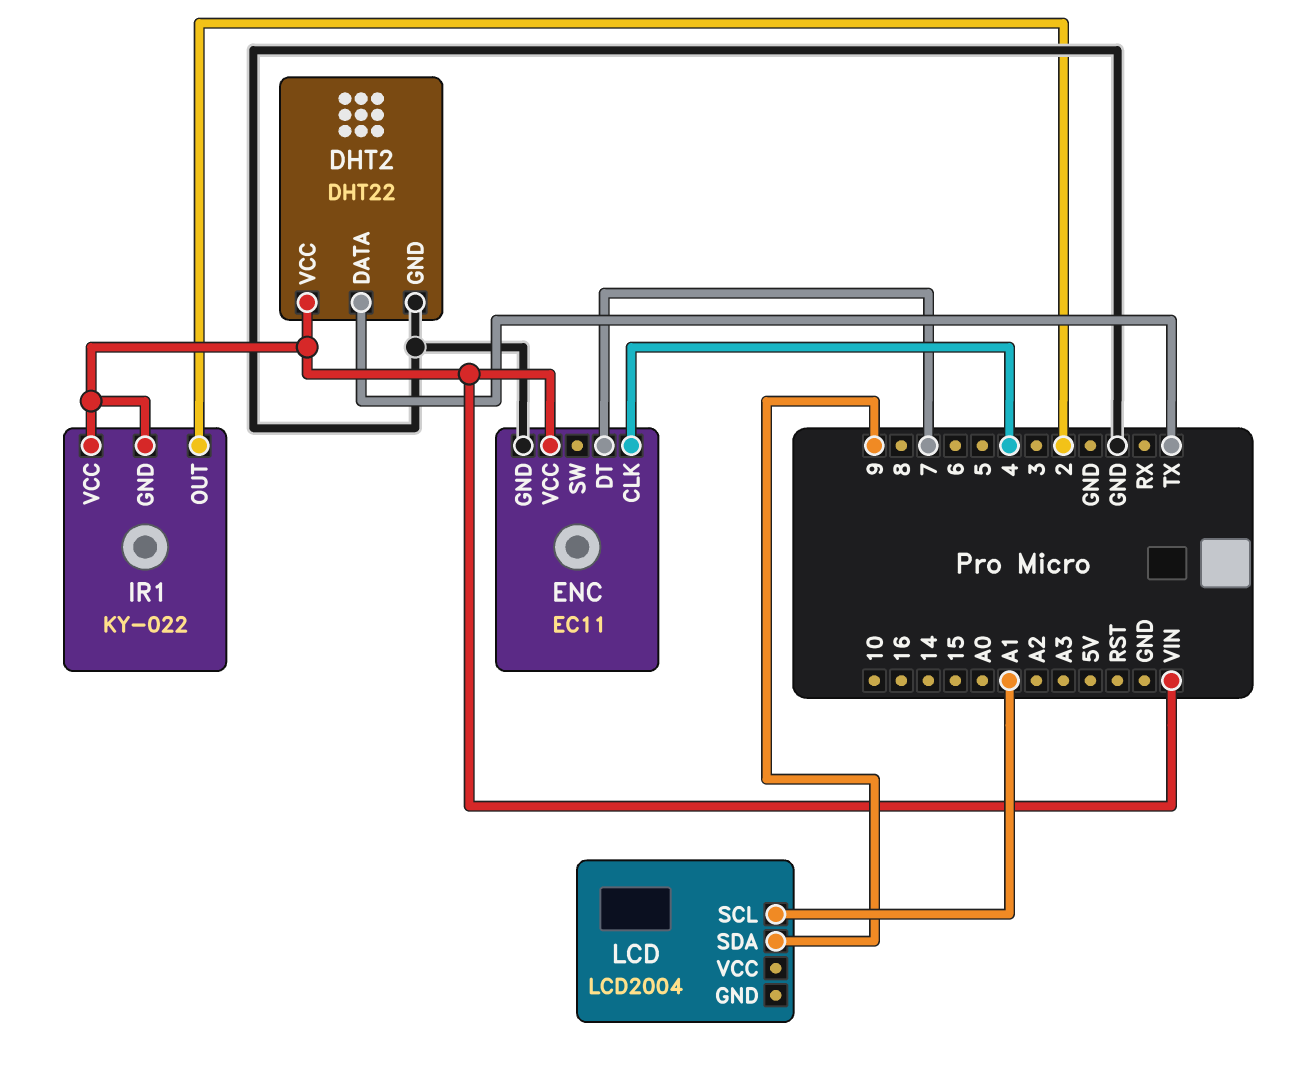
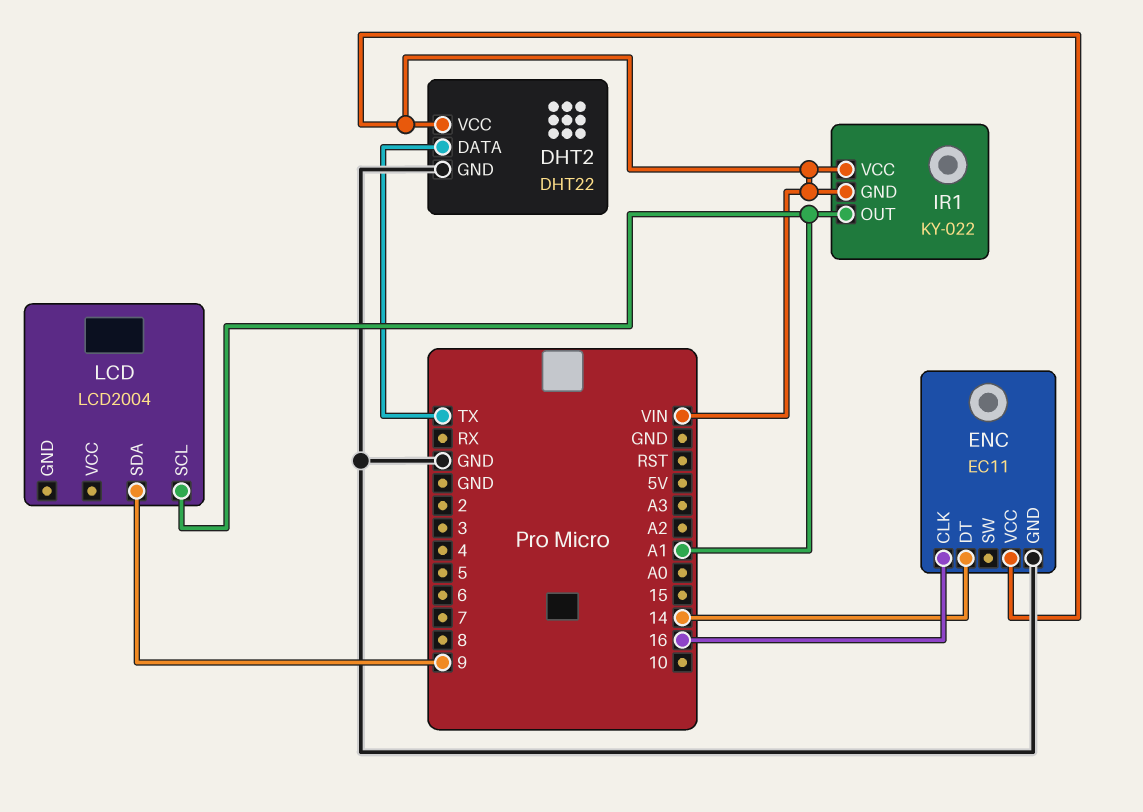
ENC pin CLK: 4 -> 16
ENC pin DT: 7 -> 14
IR1 pin OUT: 2 -> A1

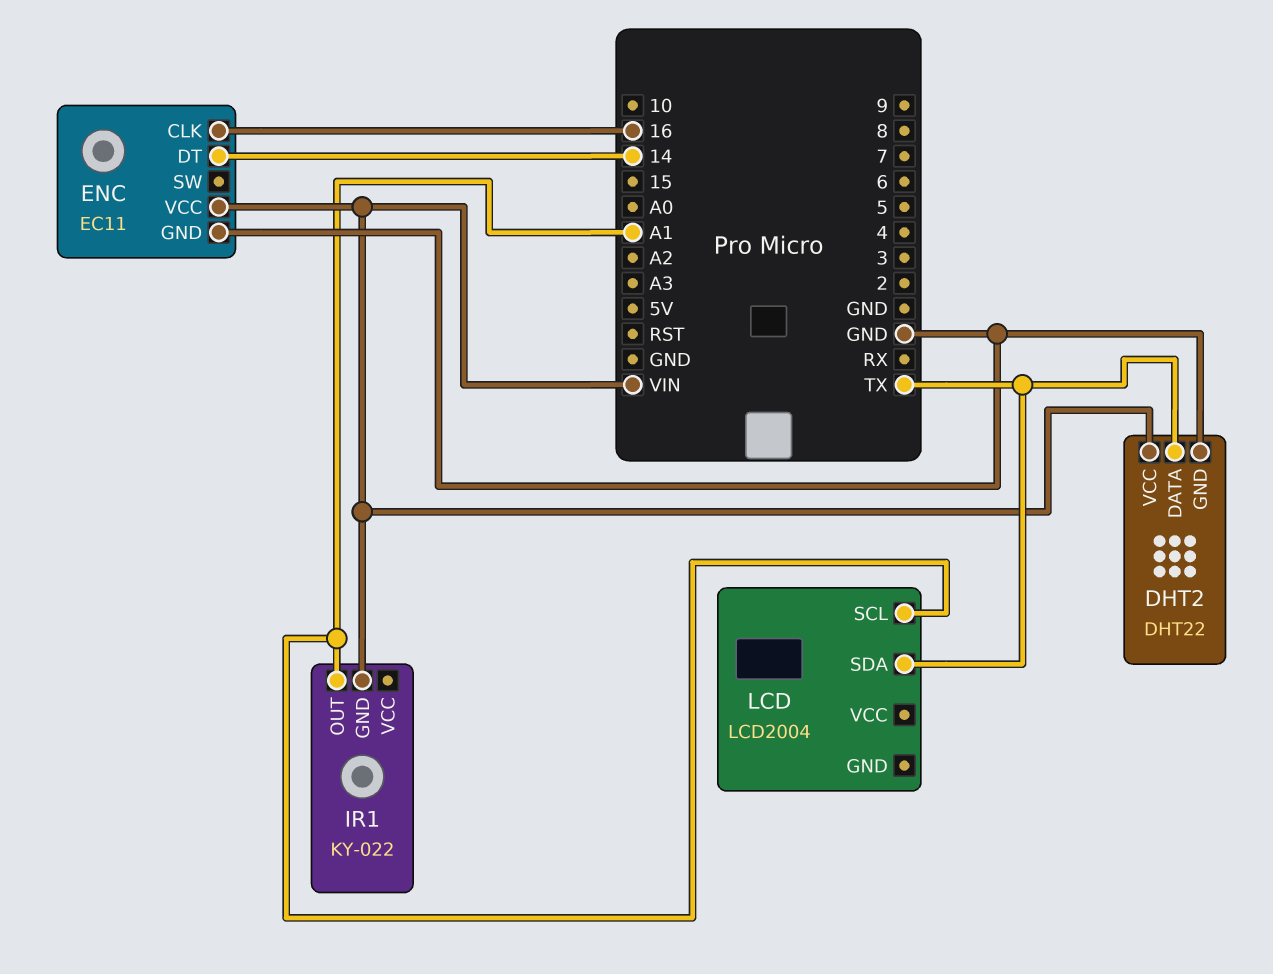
IR1 pin VCC: VIN -> none
LCD pin SDA: 9 -> TX

